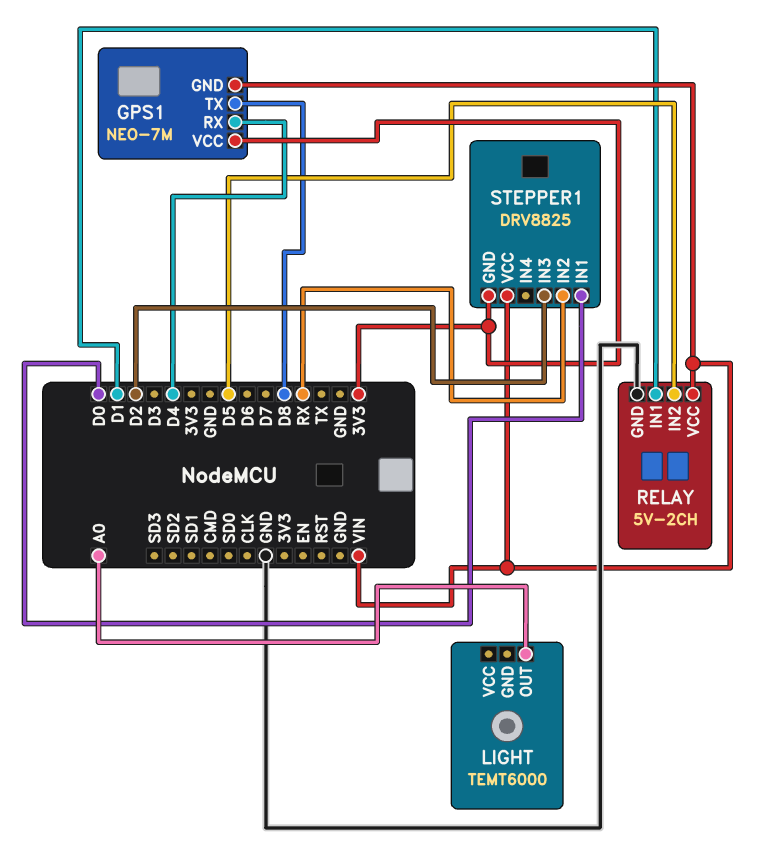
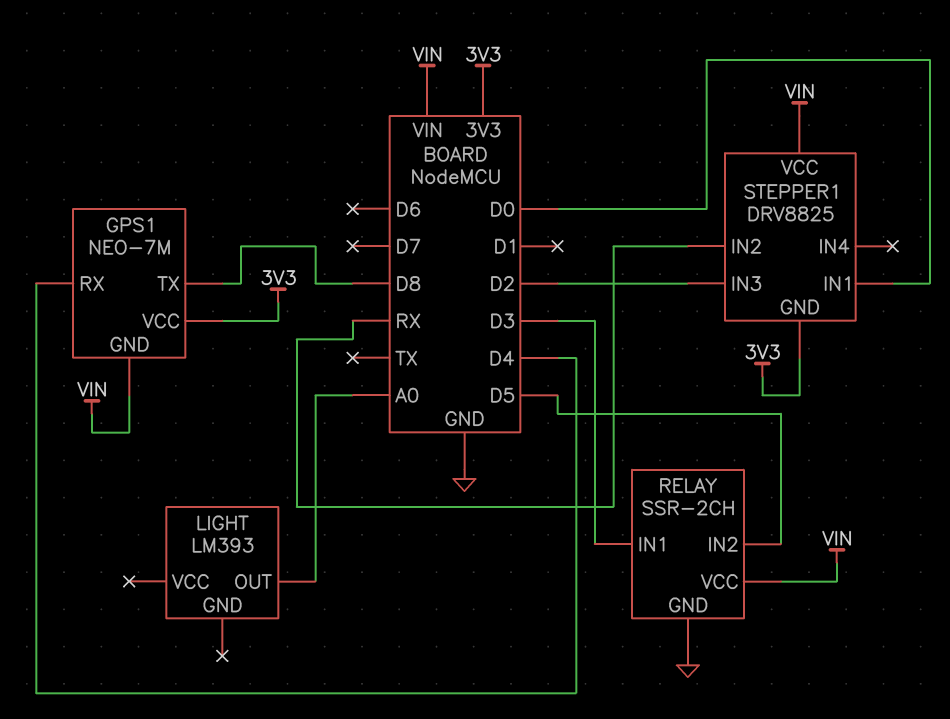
LIGHT: TEMT6000 -> LM393
RELAY: 5V-2CH -> SSR-2CH
RELAY pin IN1: D1 -> D3

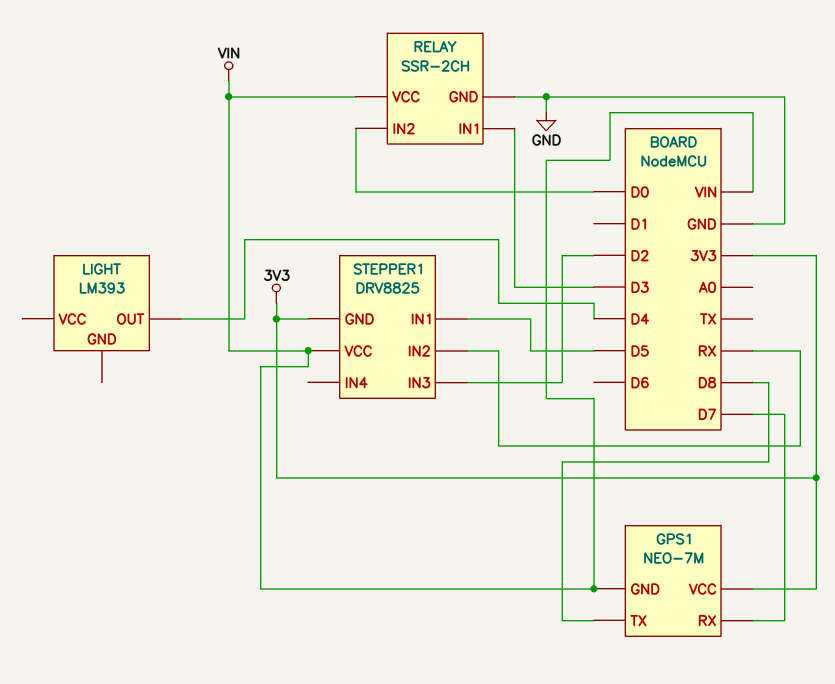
GPS1 pin RX: D4 -> D7
LIGHT pin OUT: A0 -> D4
RELAY pin IN2: D5 -> D0
STEPPER1 pin IN1: D0 -> D5

